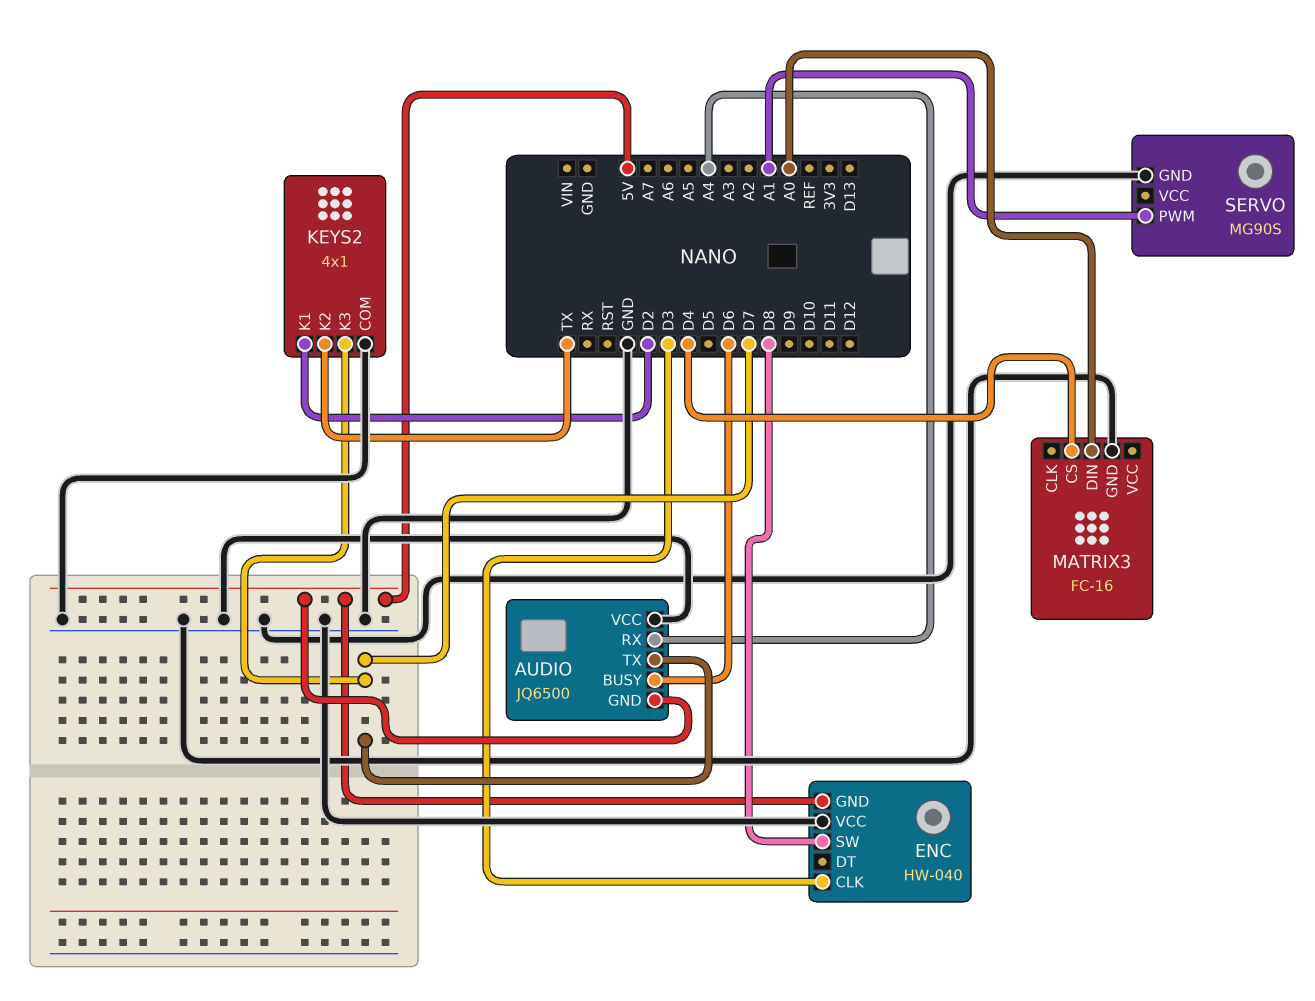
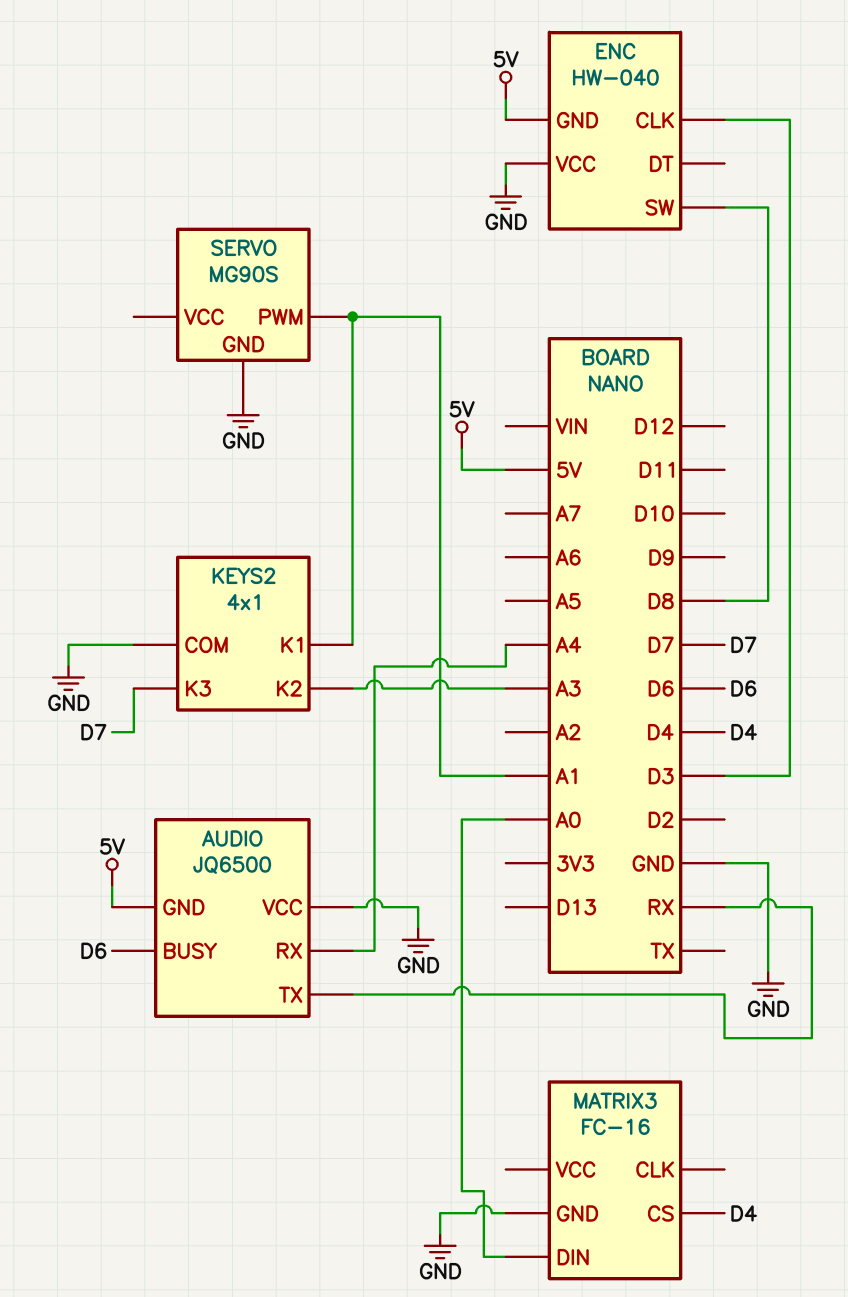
AUDIO pin TX: D7 -> RX
KEYS2 pin K1: D2 -> A1
KEYS2 pin K2: TX -> A3

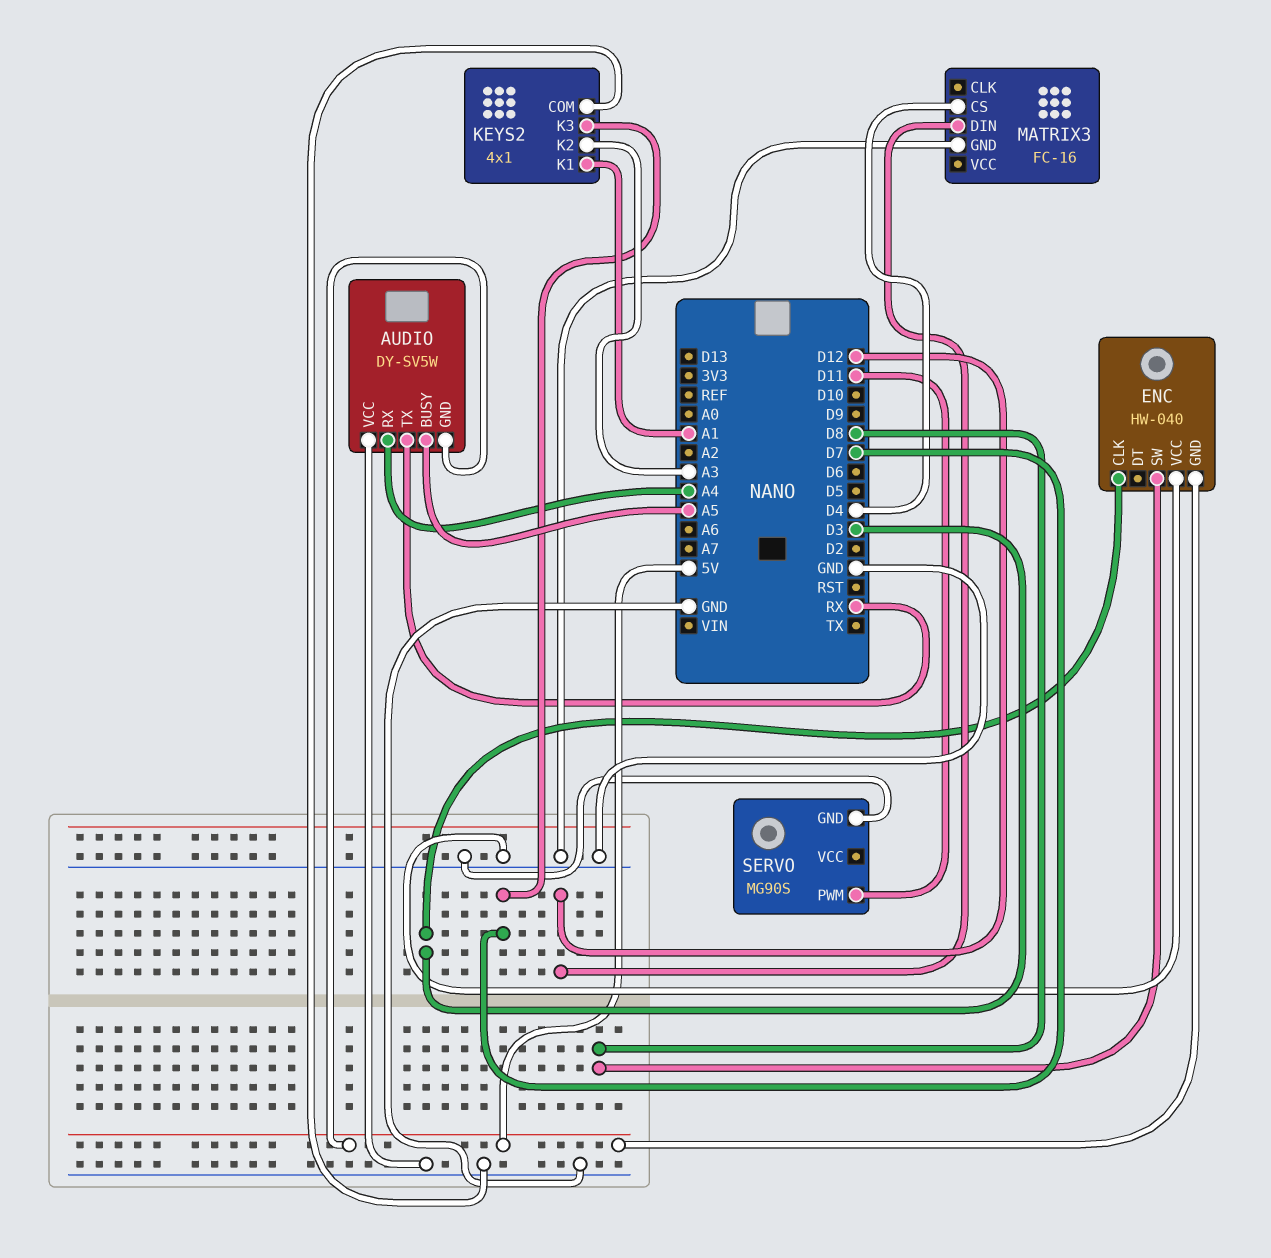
AUDIO: JQ6500 -> DY-SV5W
AUDIO pin BUSY: D6 -> A5
MATRIX3 pin DIN: A0 -> D12
SERVO pin PWM: A1 -> D11

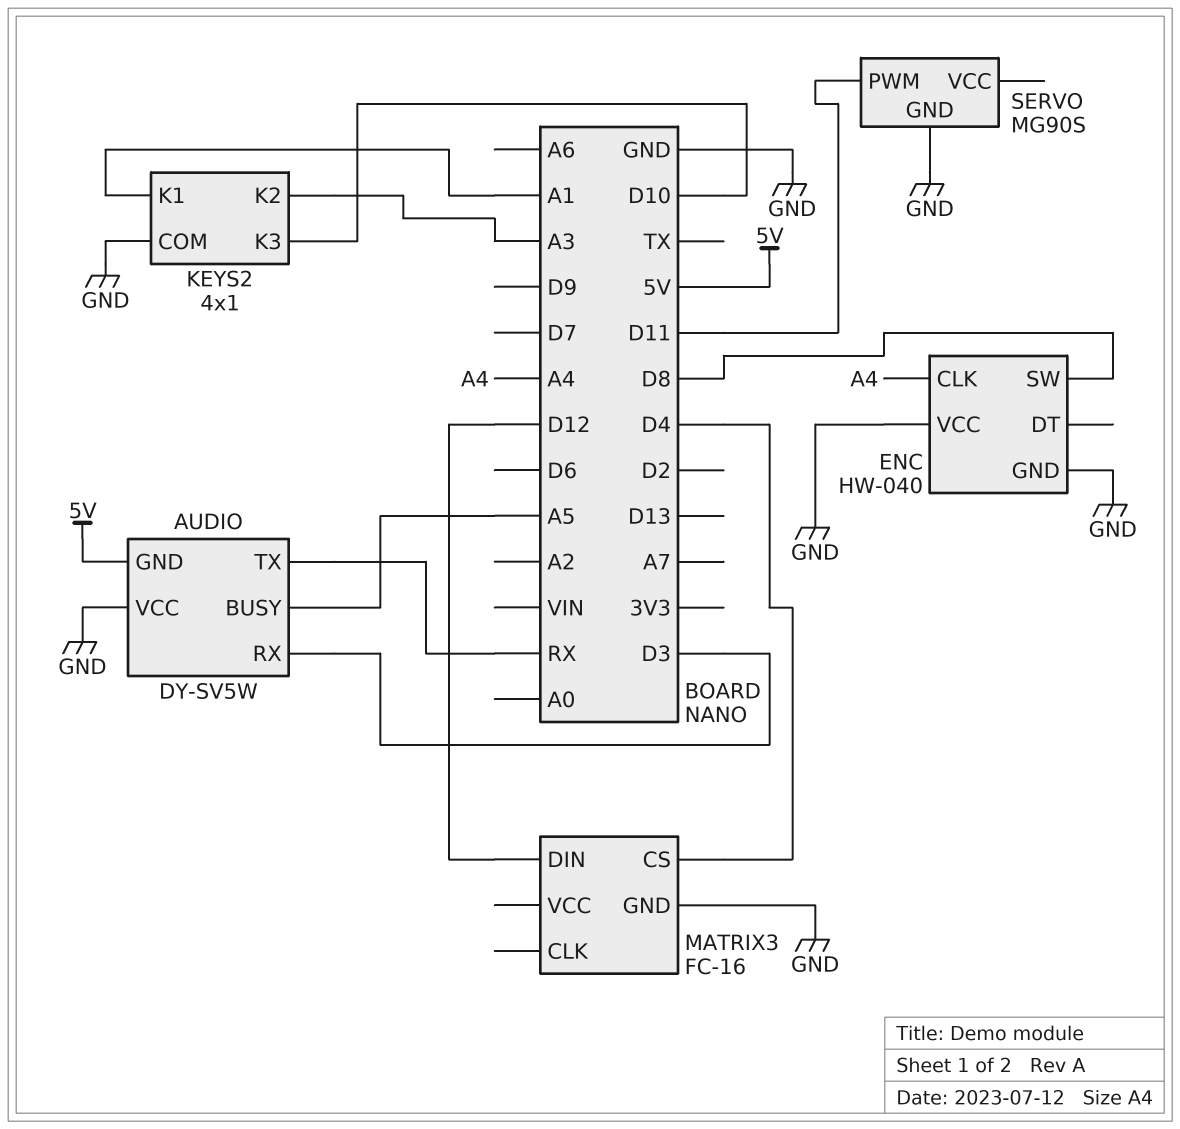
AUDIO pin RX: A4 -> D3
ENC pin CLK: D3 -> A4
ENC pin GND: 5V -> GND
KEYS2 pin K3: D7 -> D10

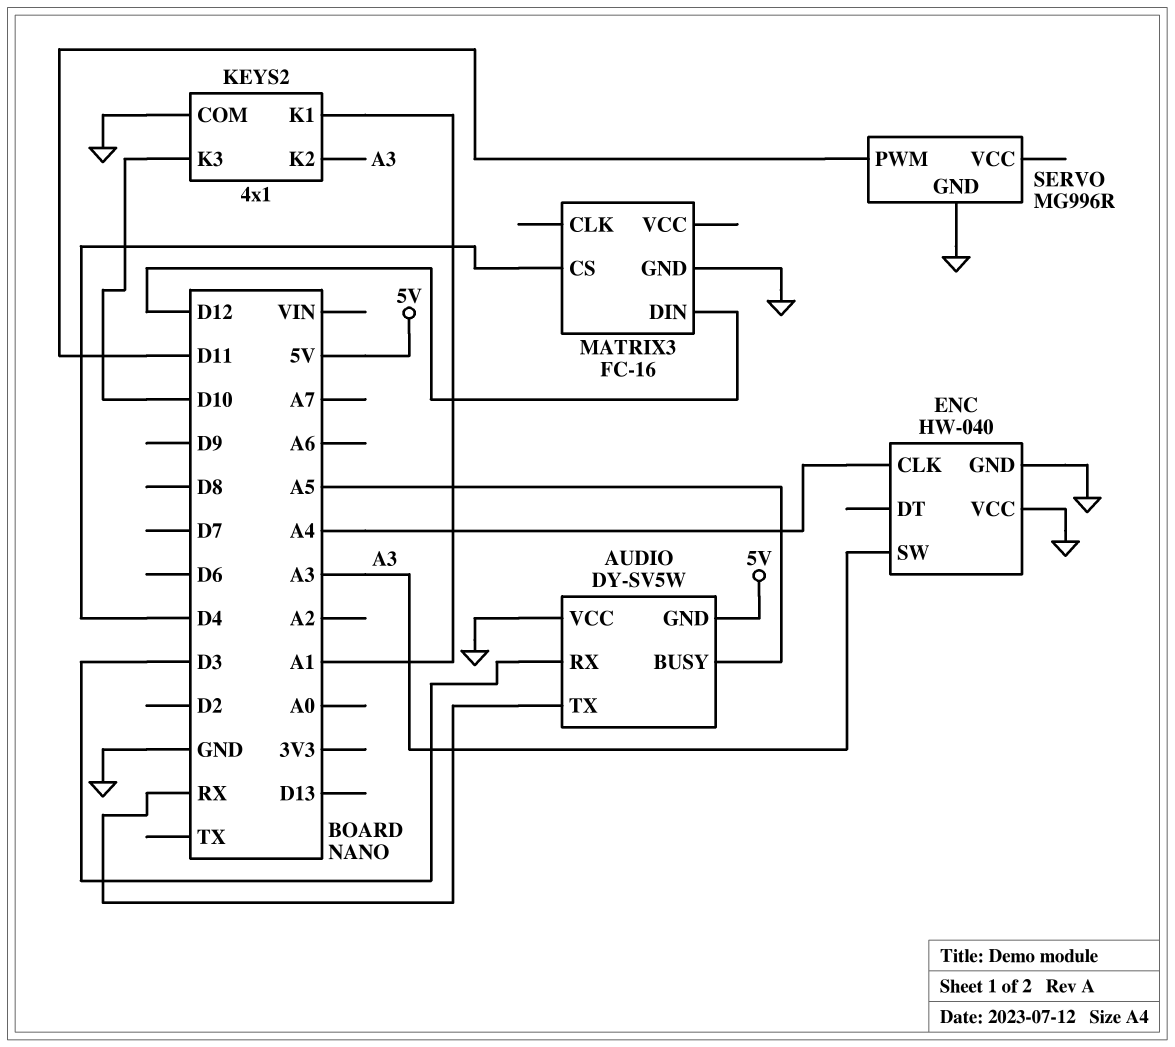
ENC pin SW: D8 -> A3
SERVO: MG90S -> MG996R

